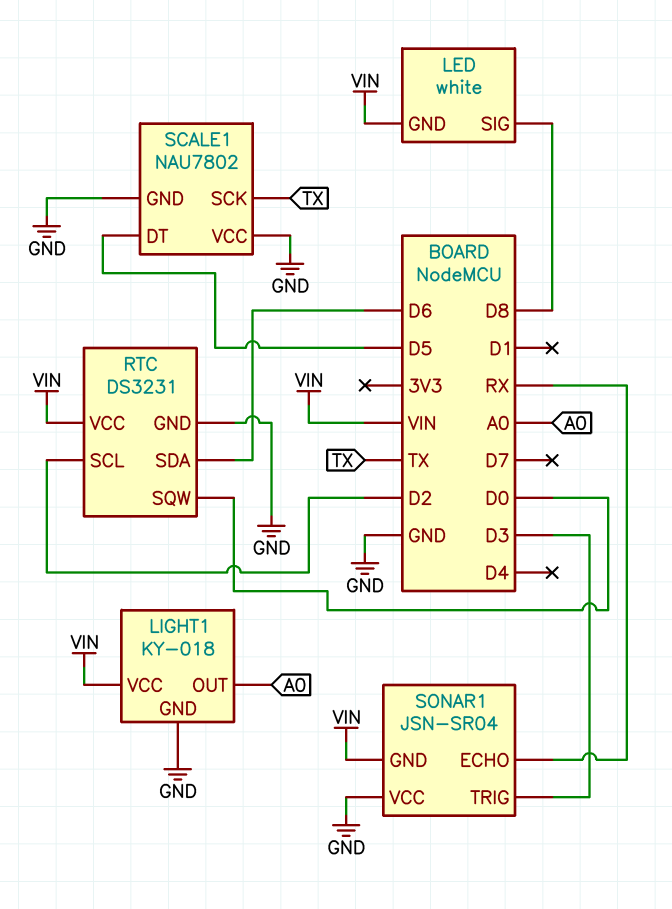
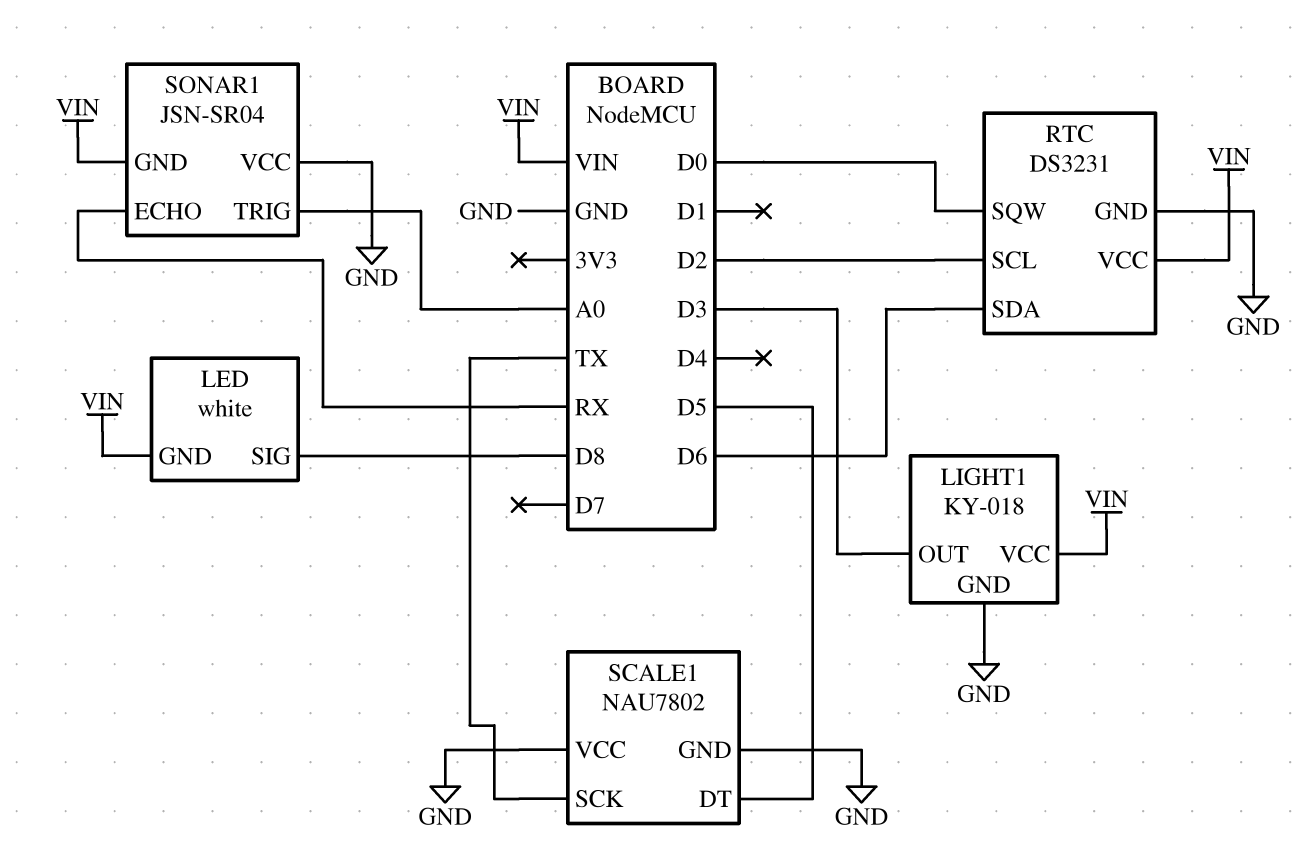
LIGHT1 pin OUT: A0 -> D3
SONAR1 pin TRIG: D3 -> A0

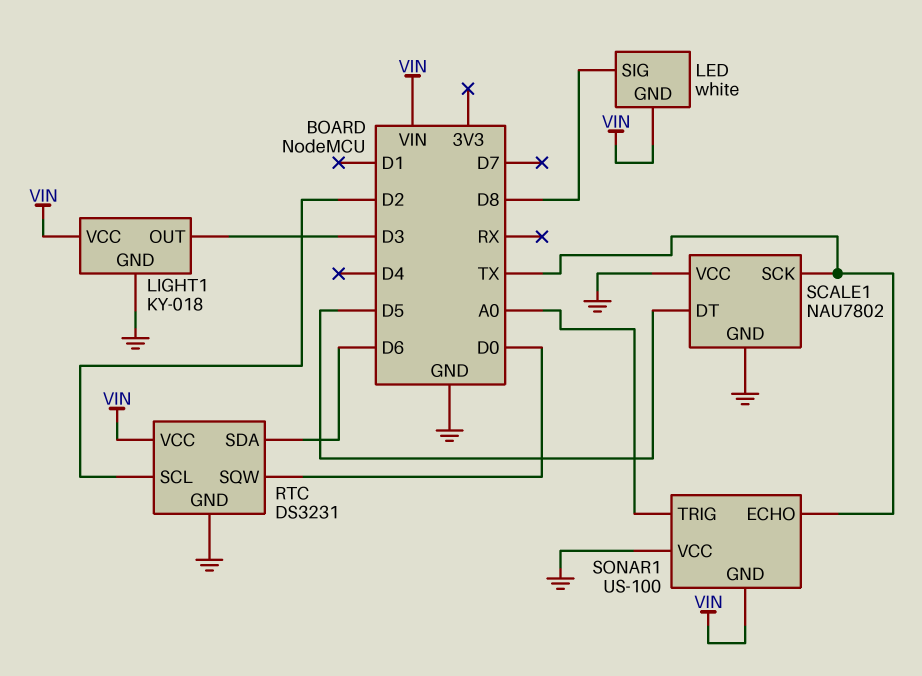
SONAR1: JSN-SR04 -> US-100
SONAR1 pin ECHO: RX -> TX

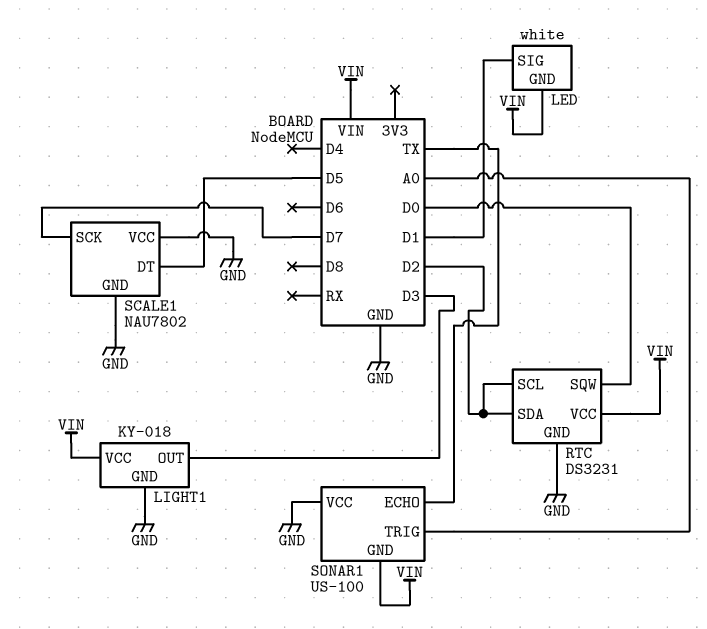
LED pin SIG: D8 -> D1
RTC pin SDA: D6 -> D2
SCALE1 pin SCK: TX -> D7

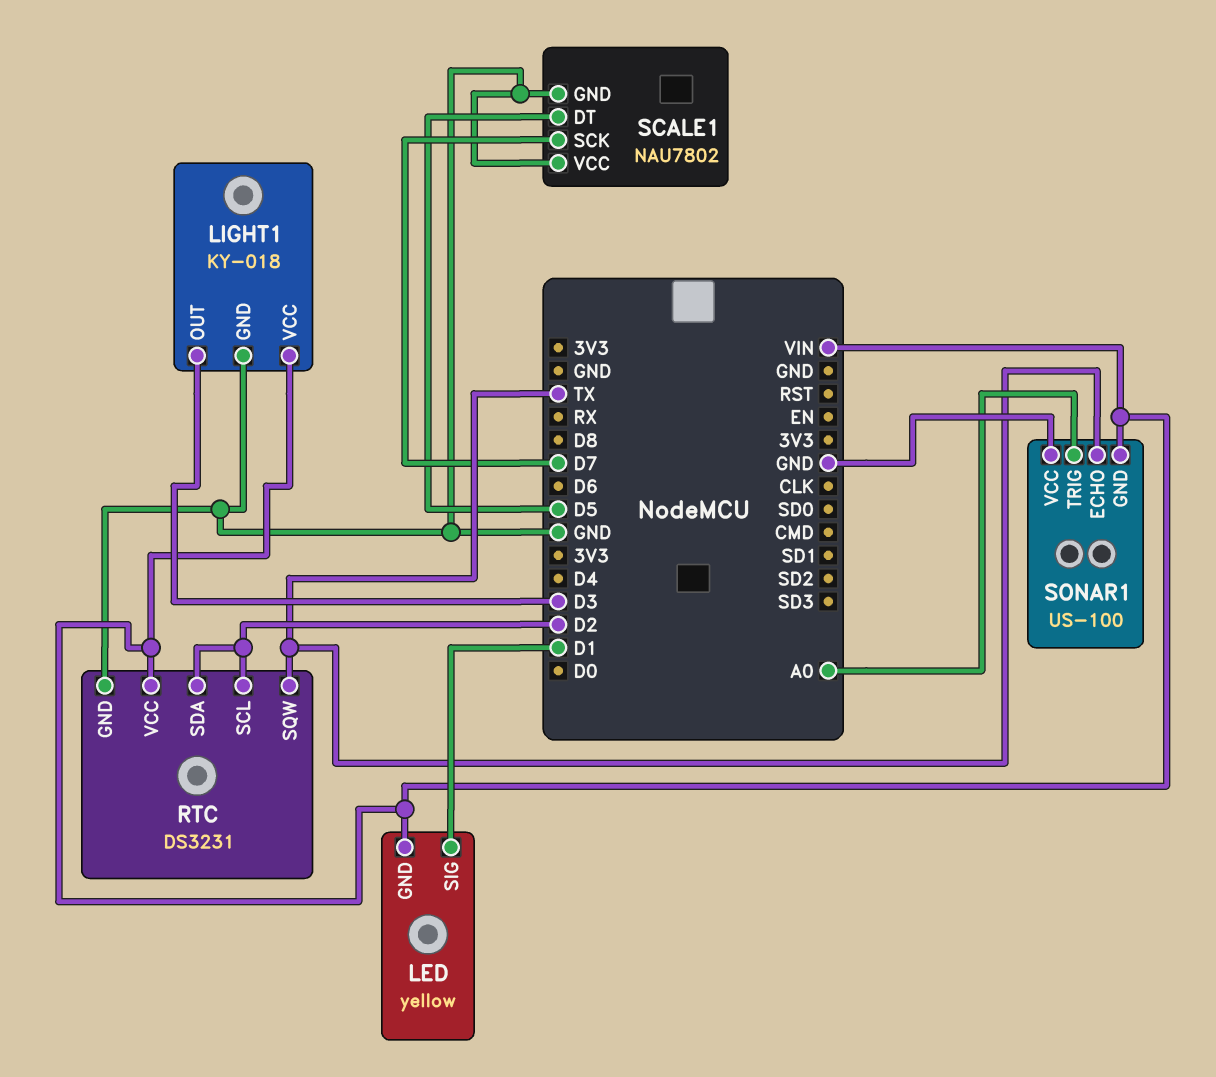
LED: white -> yellow
RTC pin SQW: D0 -> TX

